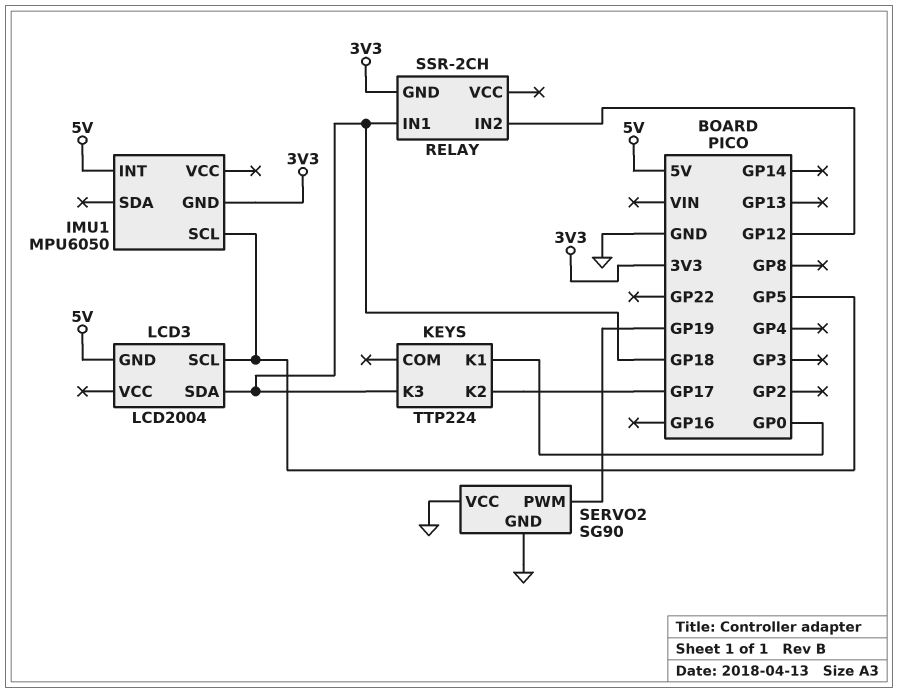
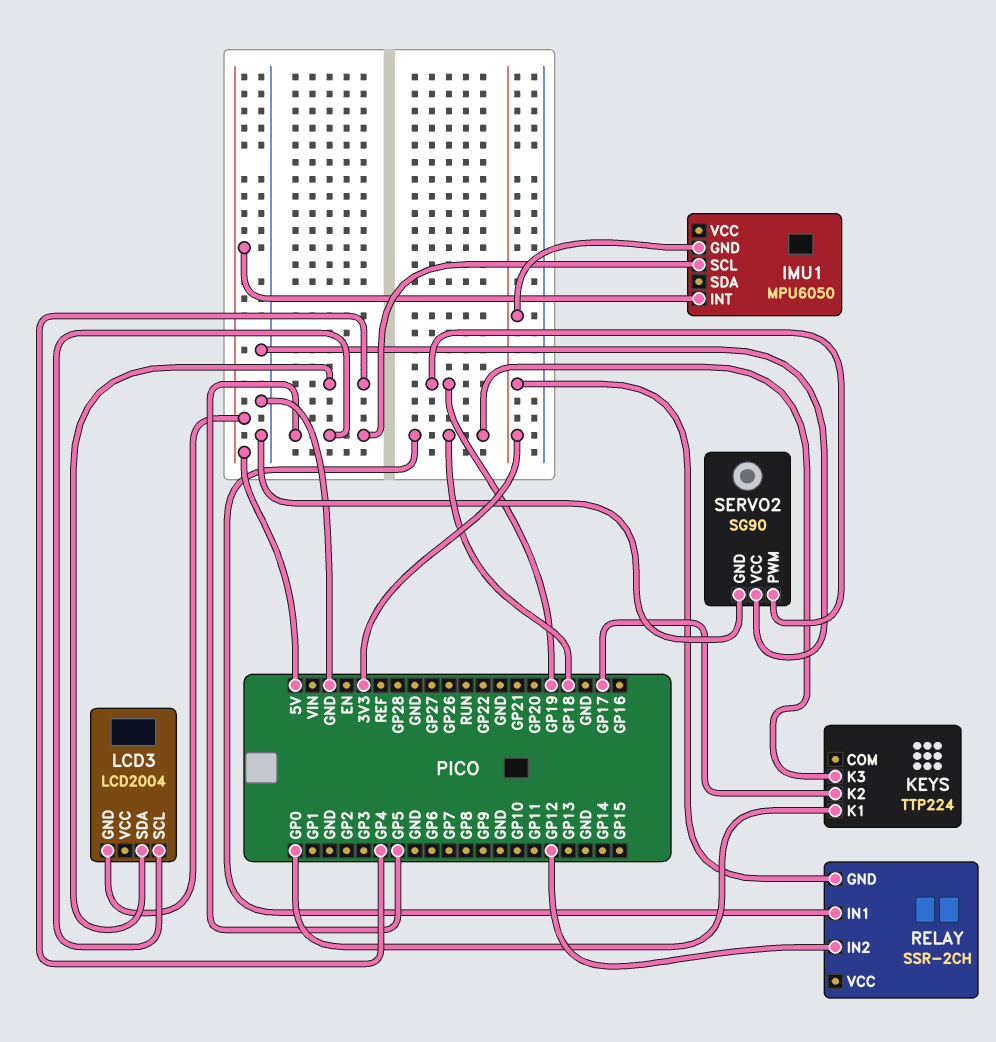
LCD3 pin SDA: GP18 -> GP4

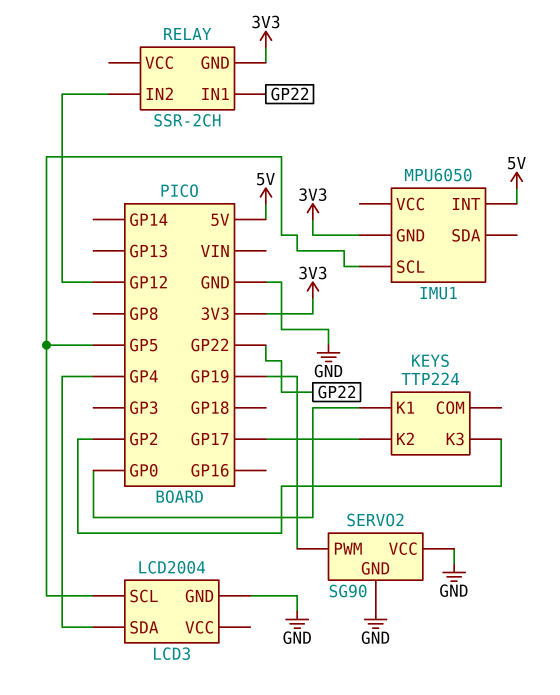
KEYS pin K3: GP18 -> GP2
LCD3 pin GND: 5V -> GND
RELAY pin IN1: GP18 -> GP22

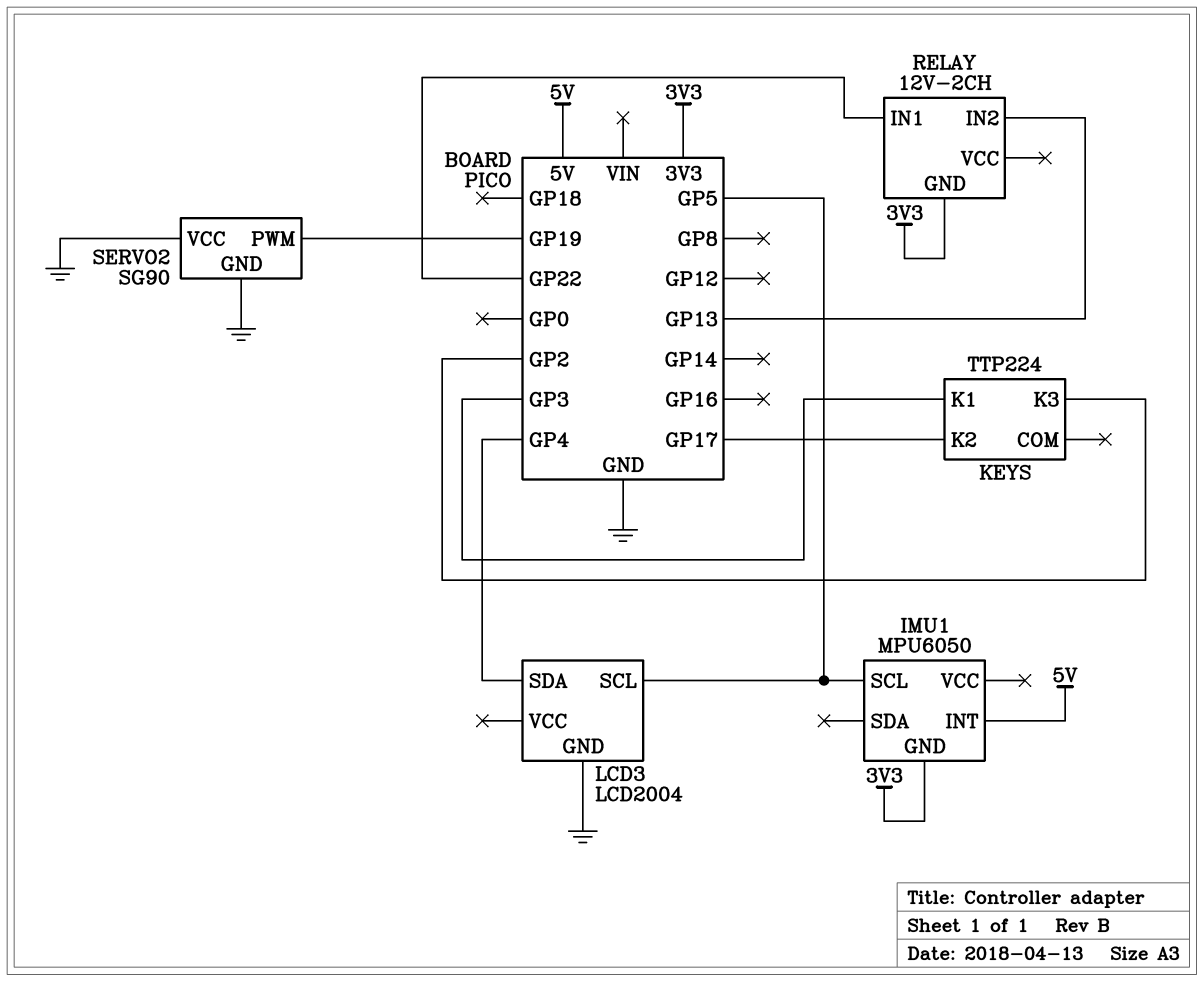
KEYS pin K1: GP0 -> GP3
RELAY: SSR-2CH -> 12V-2CH
RELAY pin IN2: GP12 -> GP13

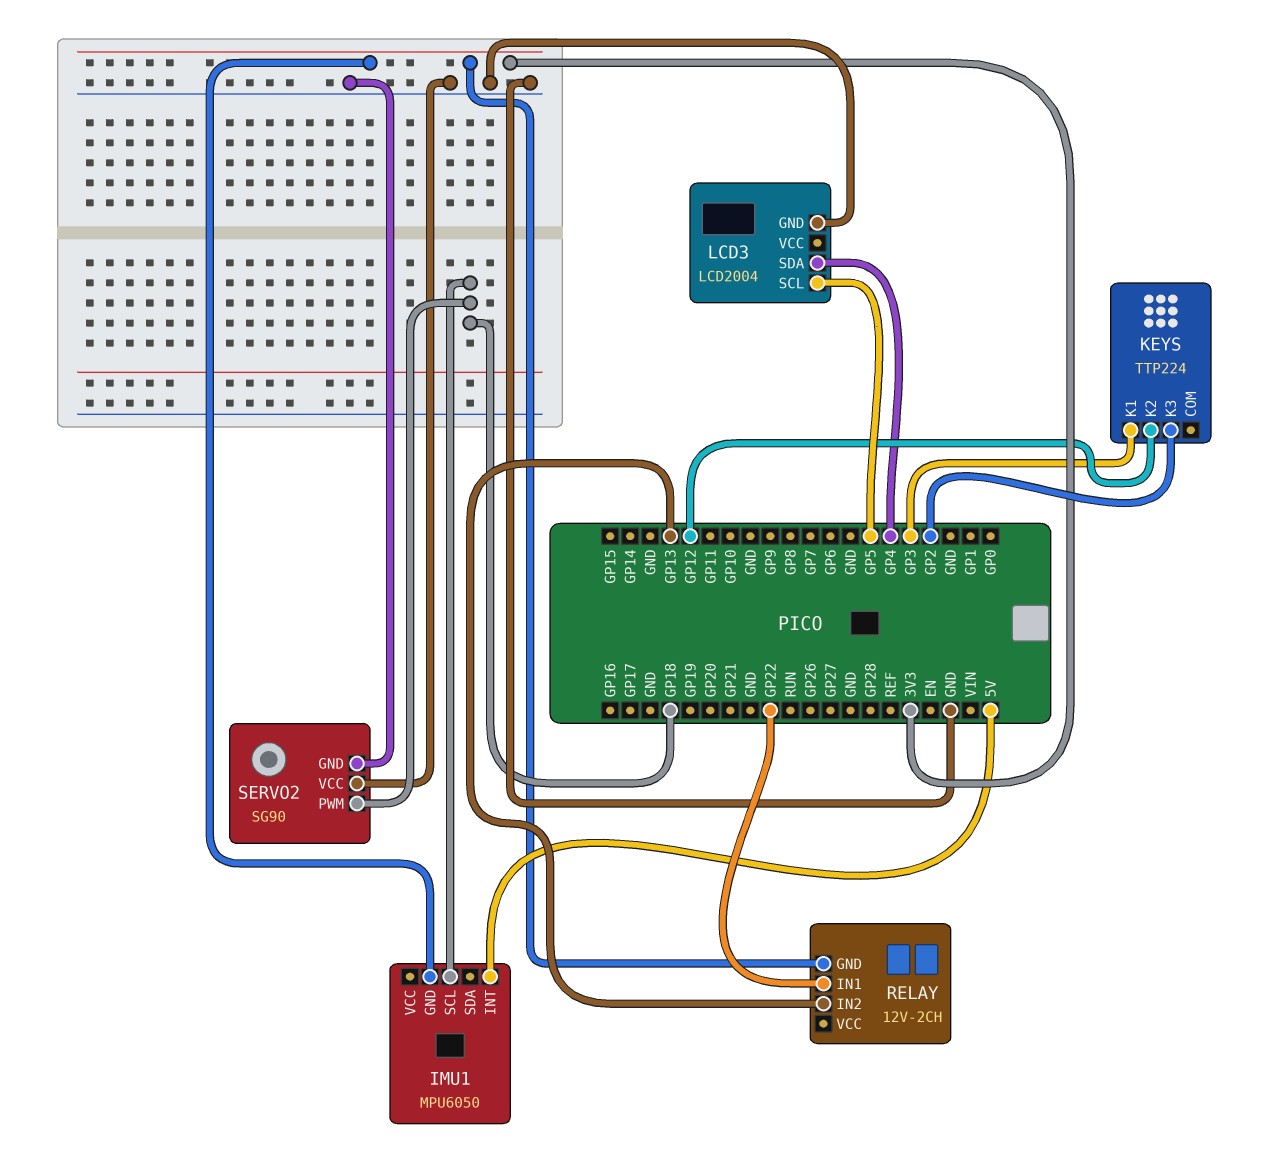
IMU1 pin SCL: GP5 -> GP18
KEYS pin K2: GP17 -> GP12
SERVO2 pin PWM: GP19 -> GP18

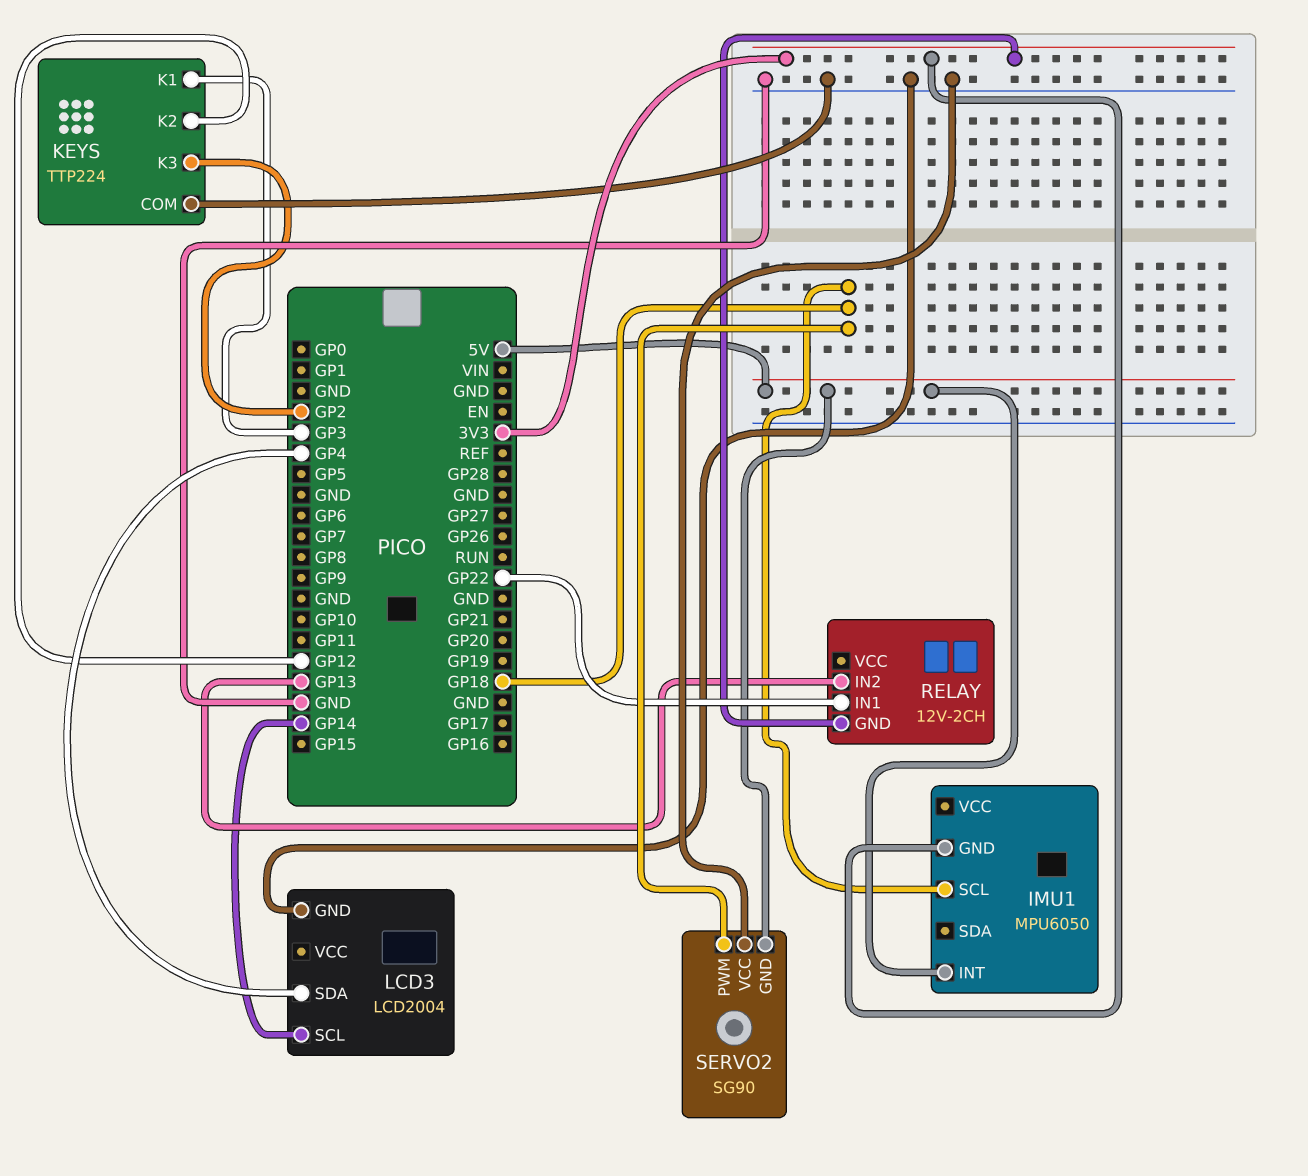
KEYS pin COM: none -> GND
LCD3 pin SCL: GP5 -> GP14
SERVO2 pin GND: GND -> 5V

